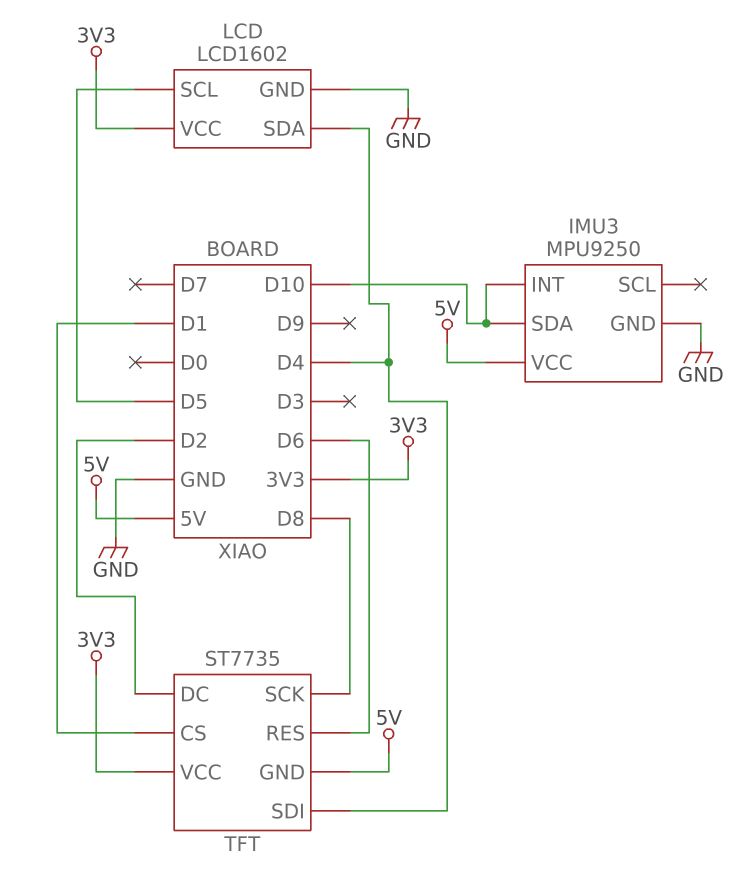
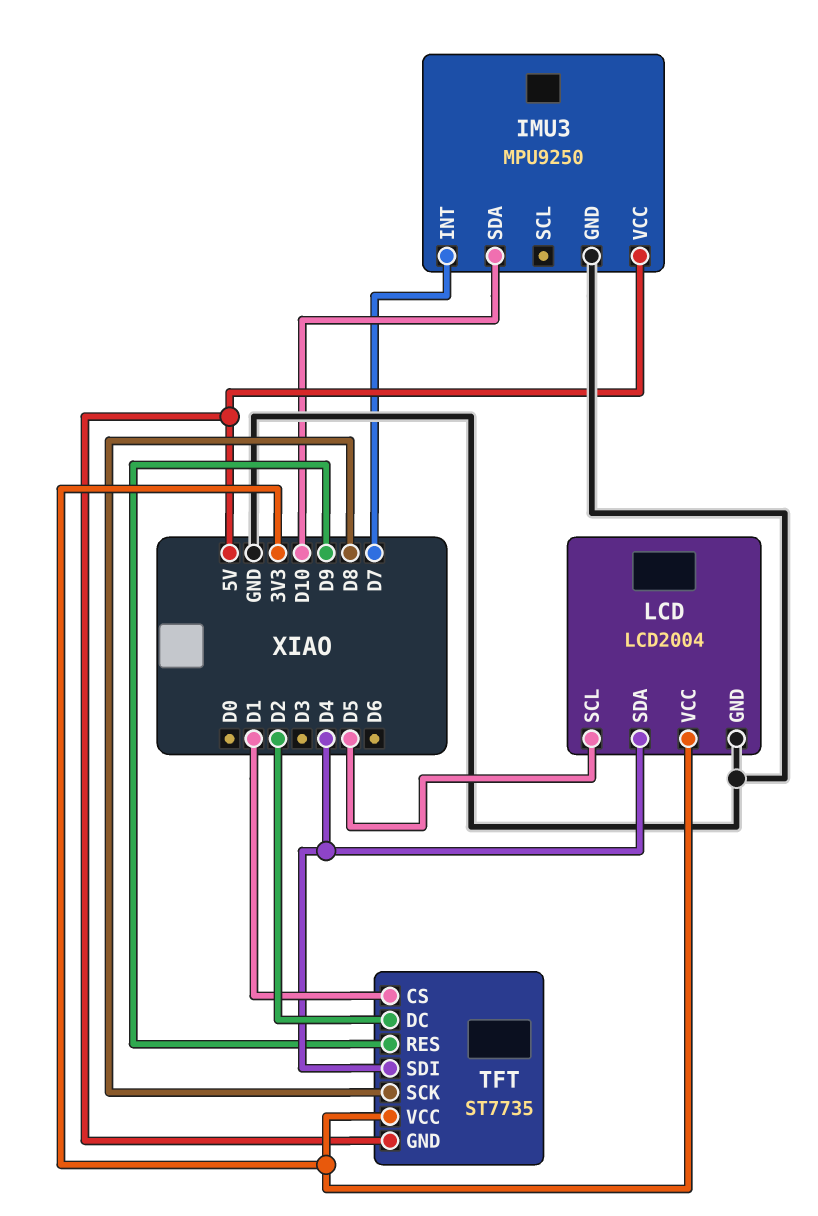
IMU3 pin INT: D10 -> D7
LCD: LCD1602 -> LCD2004
TFT pin RES: D6 -> D9

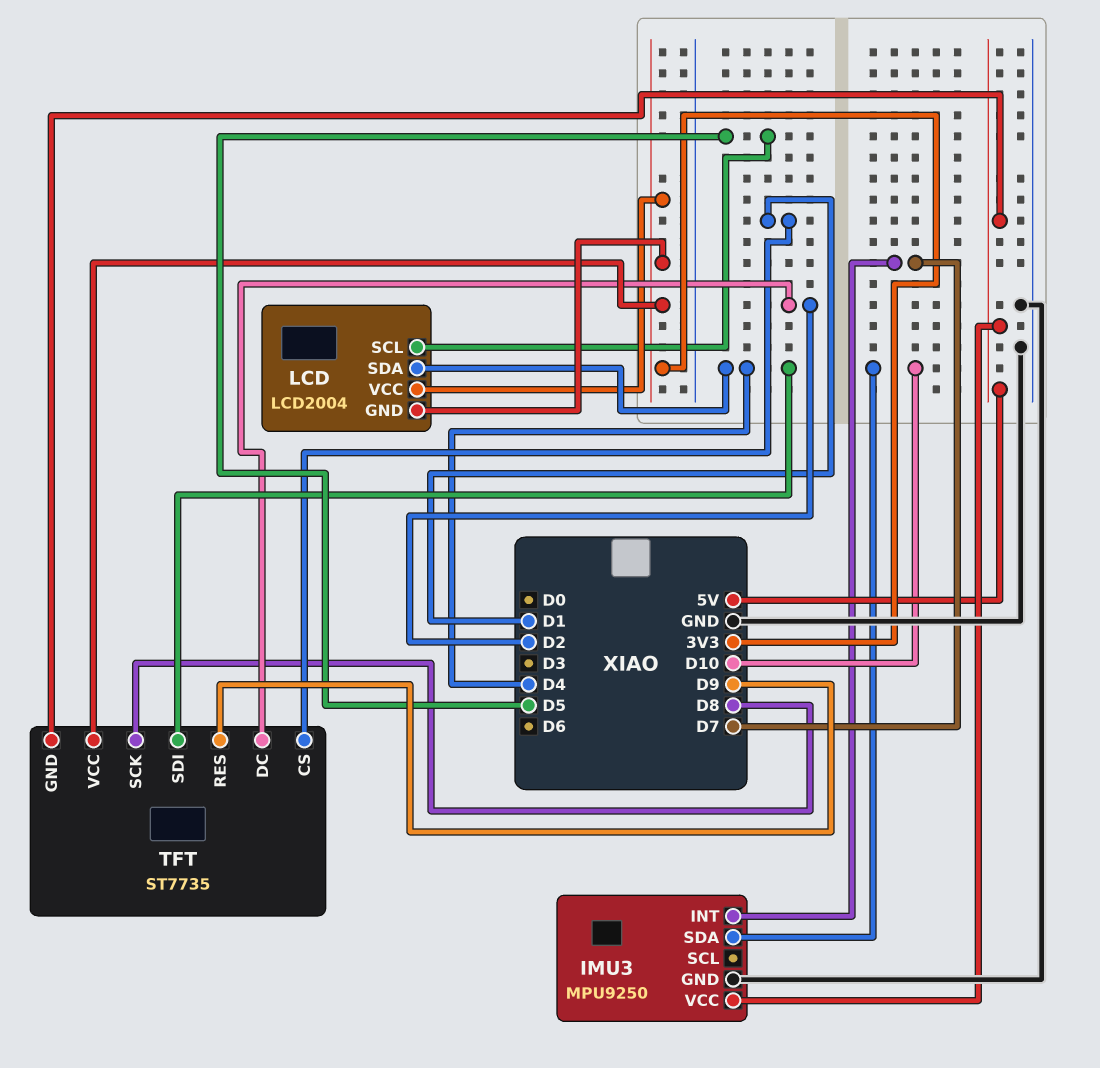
LCD pin GND: GND -> 3V3

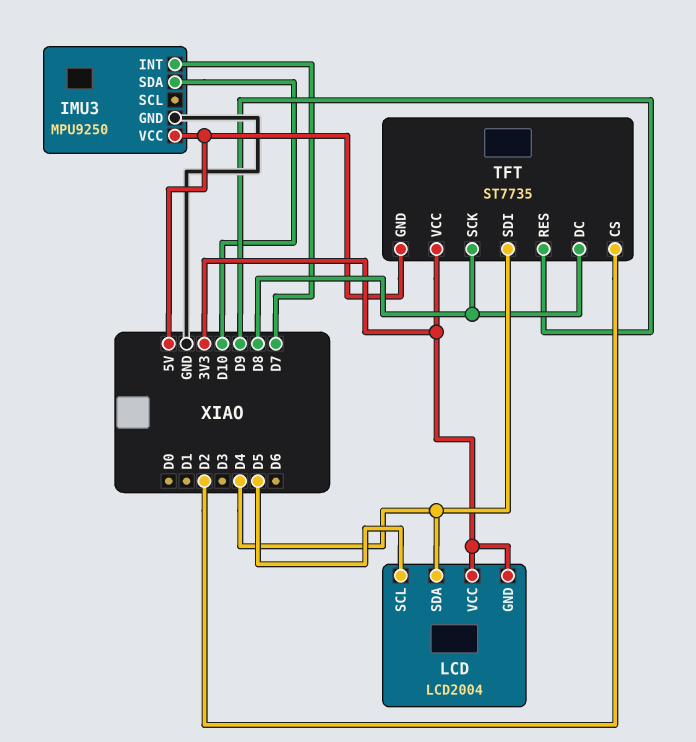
TFT pin CS: D1 -> D2
TFT pin DC: D2 -> D8

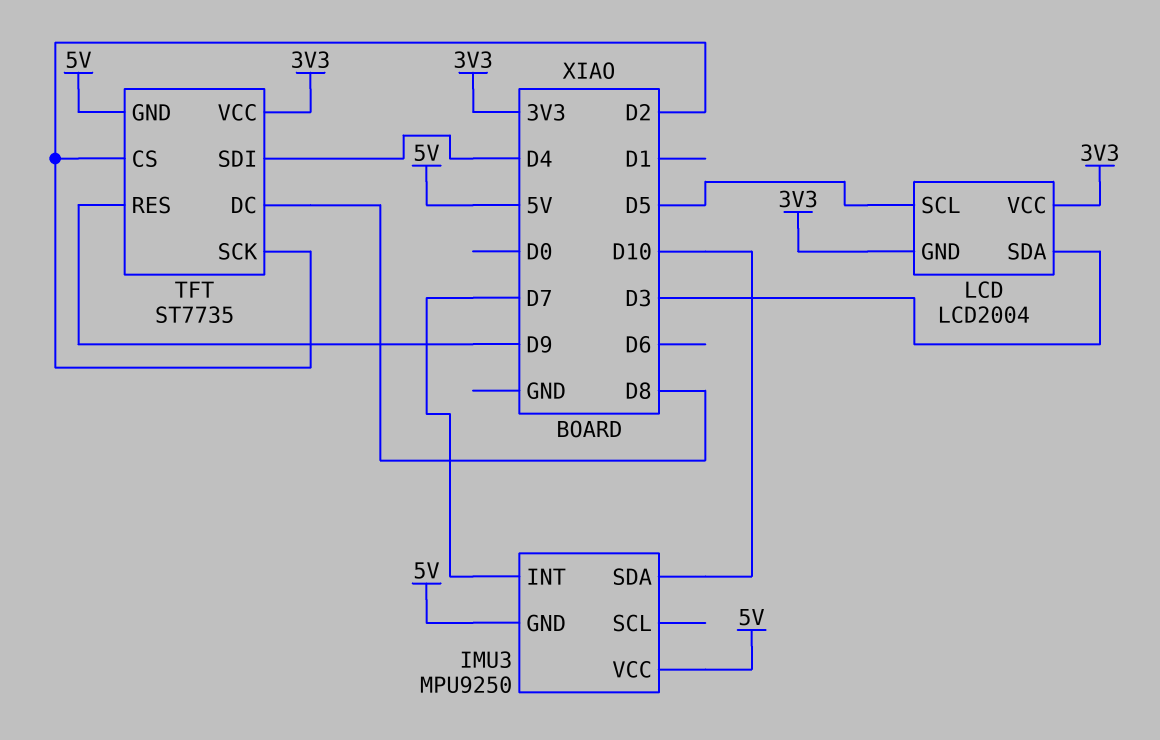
IMU3 pin GND: GND -> 5V
LCD pin SDA: D4 -> D3
TFT pin SCK: D8 -> D2

